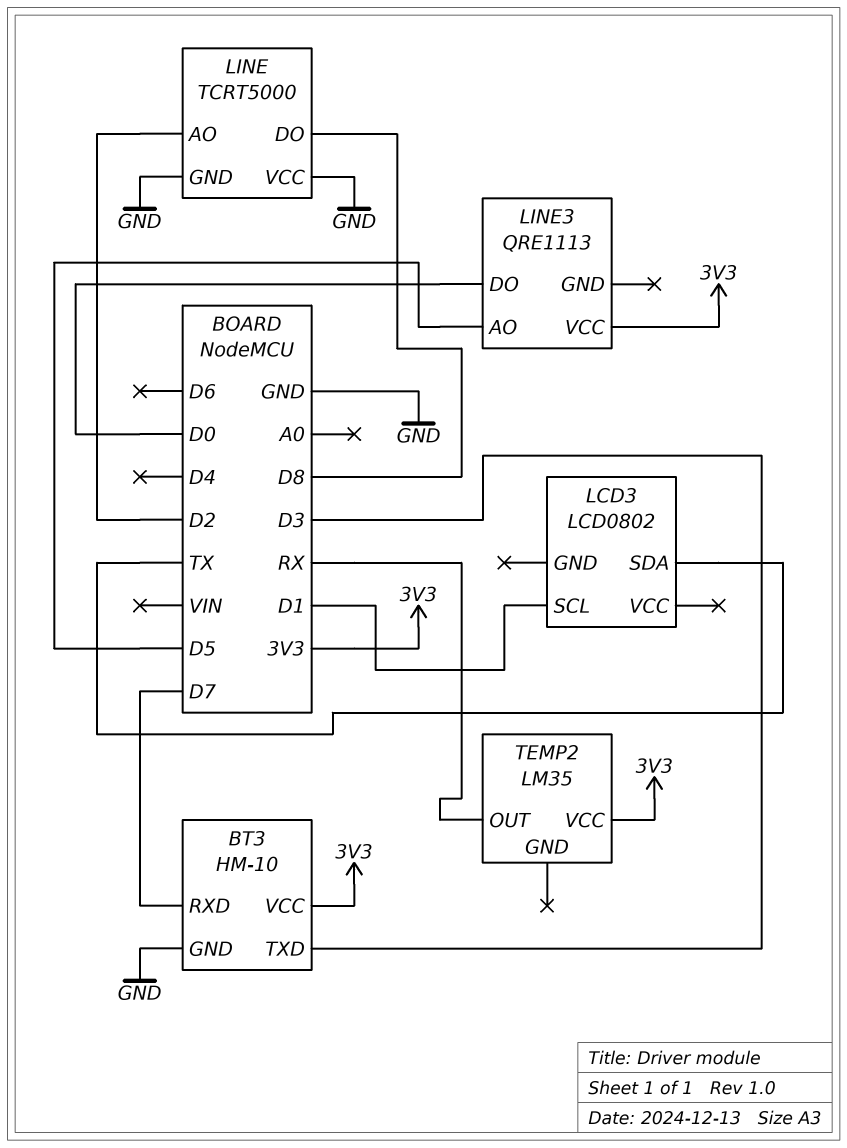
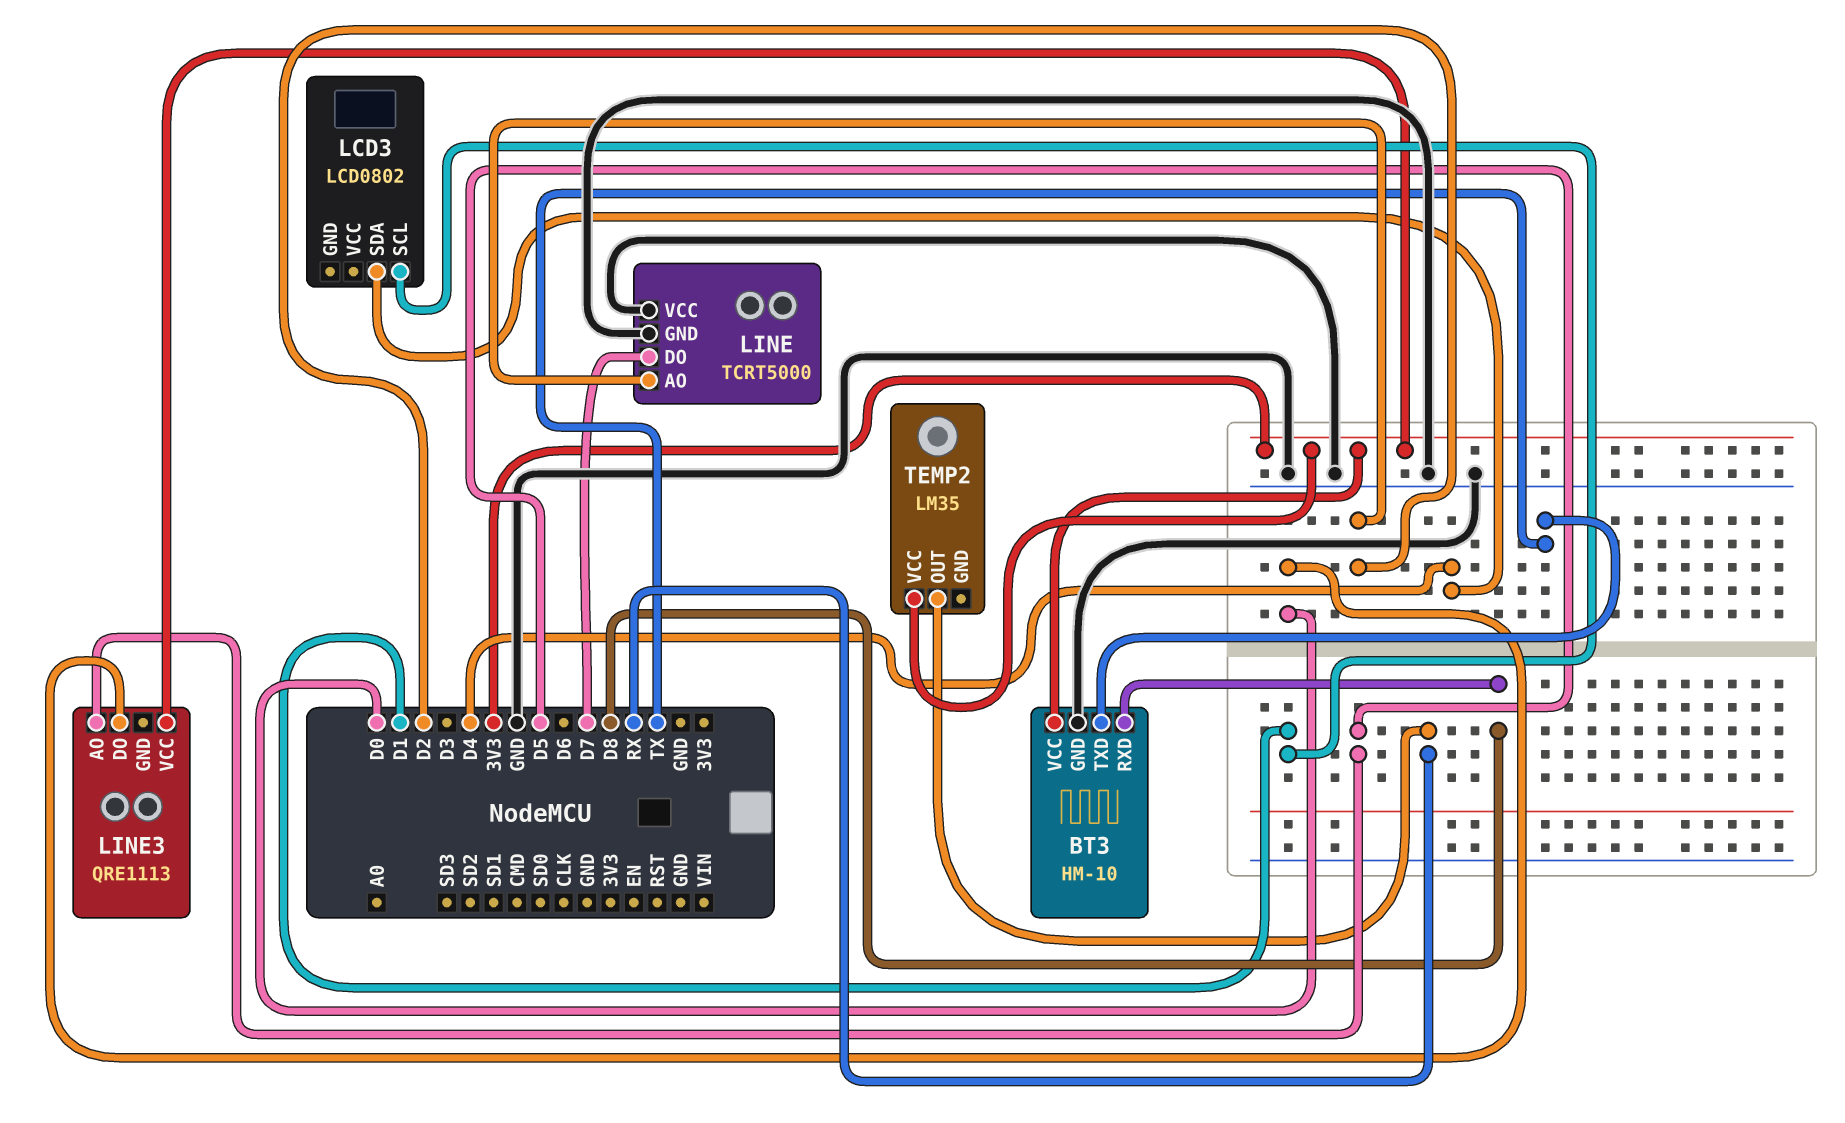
BT3 pin RXD: D7 -> D8
BT3 pin TXD: D3 -> TX
LCD3 pin SDA: TX -> D4
LINE pin DO: D8 -> D7

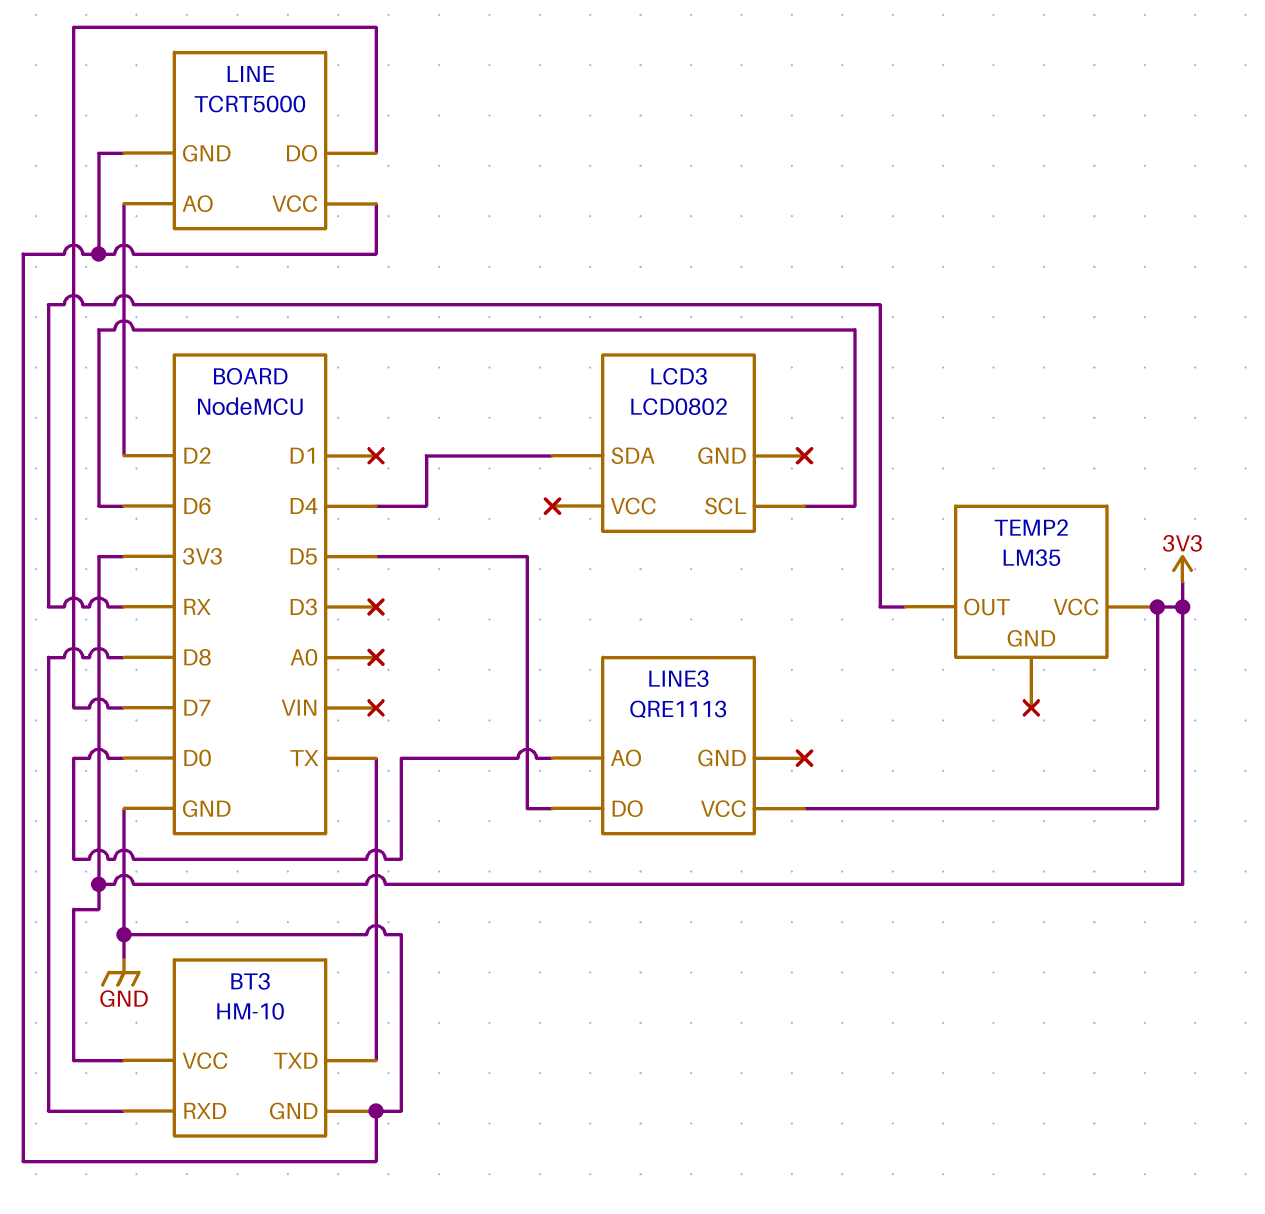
LCD3 pin SCL: D1 -> D6
LINE3 pin AO: D5 -> D0
LINE3 pin DO: D0 -> D5

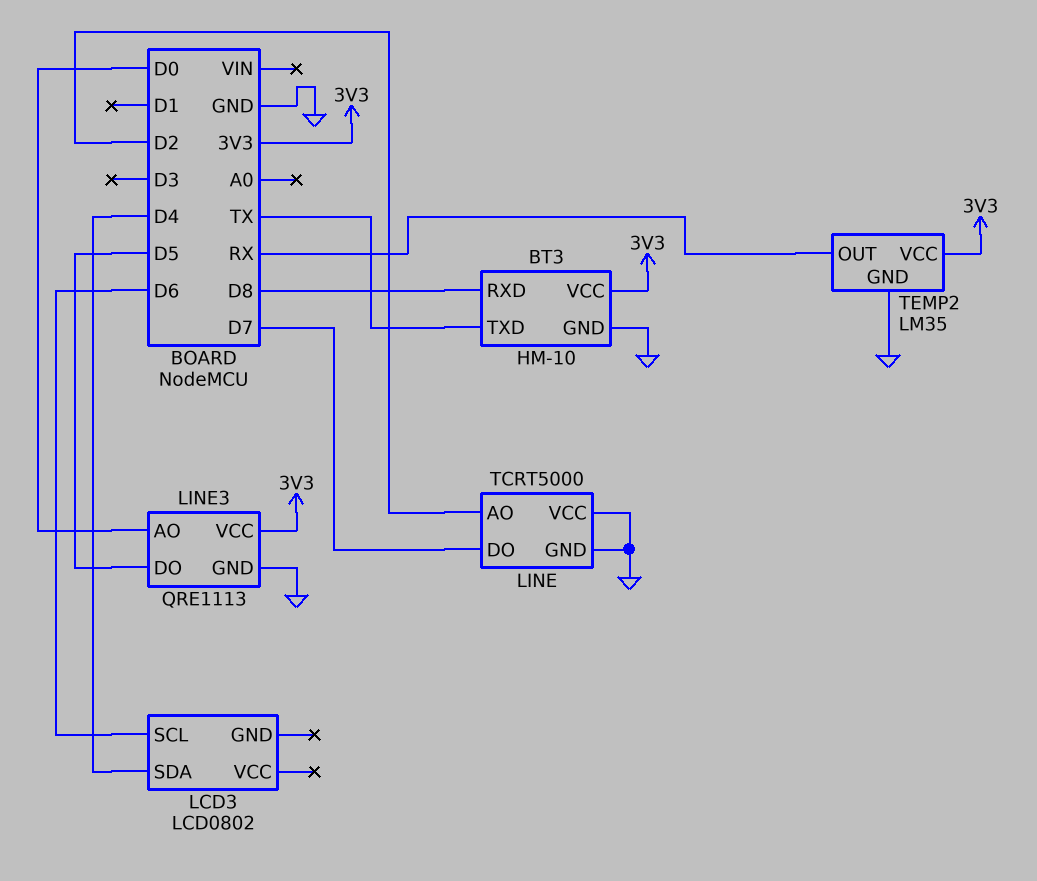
LINE3 pin GND: none -> GND
TEMP2 pin GND: none -> GND

